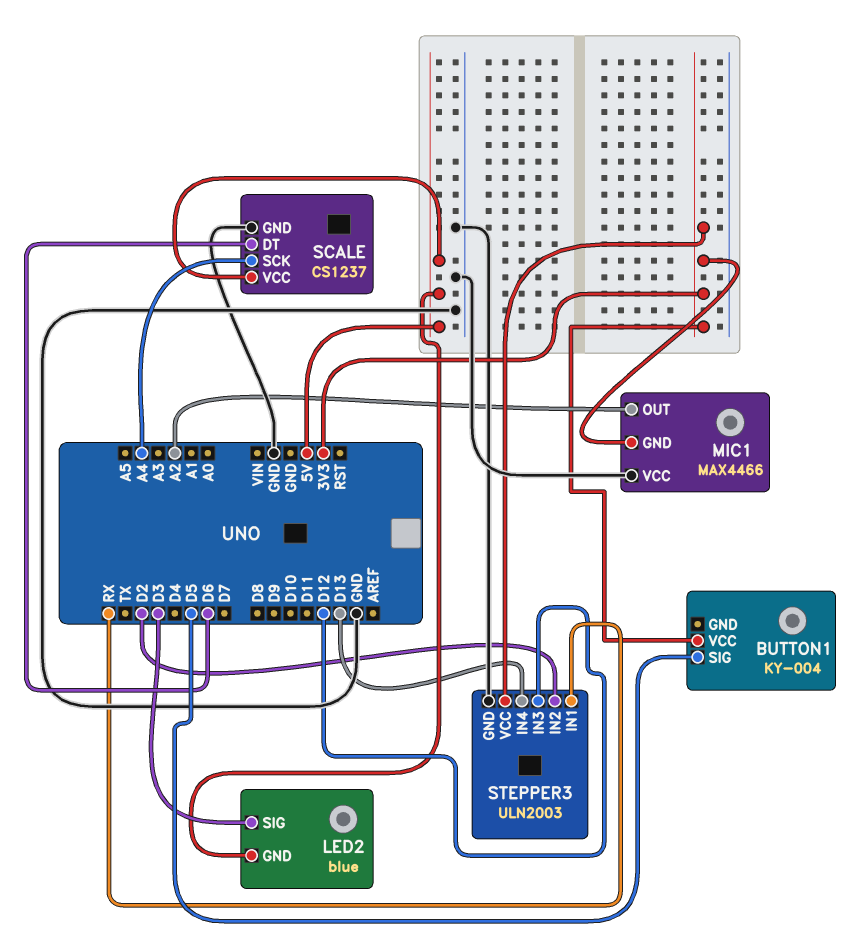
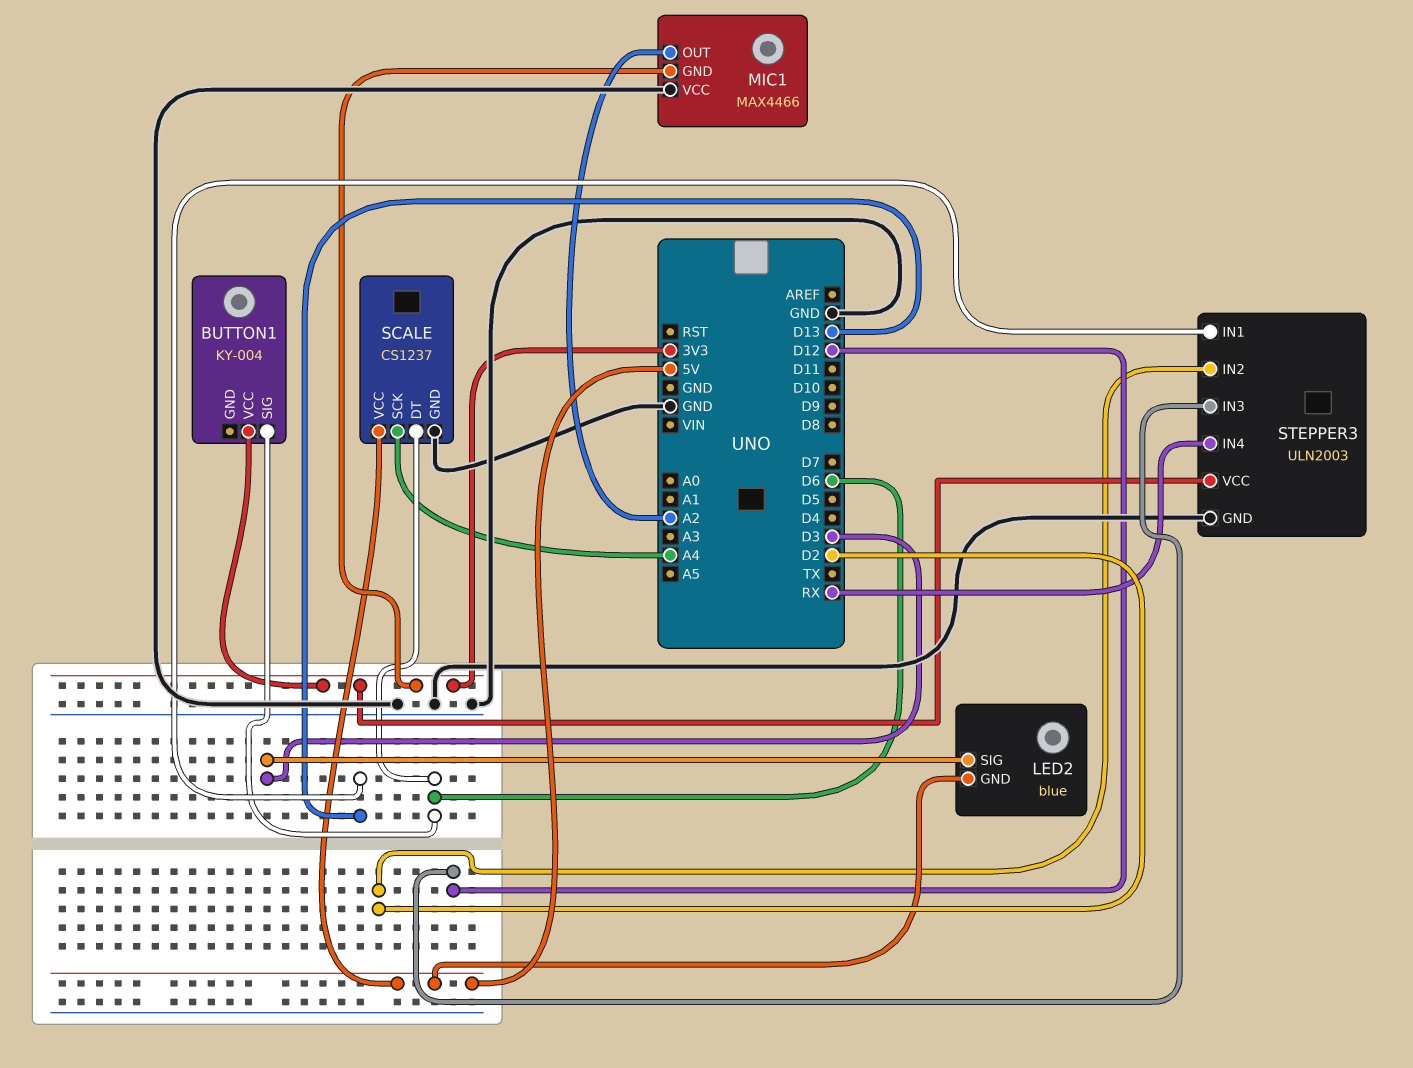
BUTTON1 pin SIG: D5 -> D6
STEPPER3 pin IN1: RX -> D13
STEPPER3 pin IN4: D13 -> RX

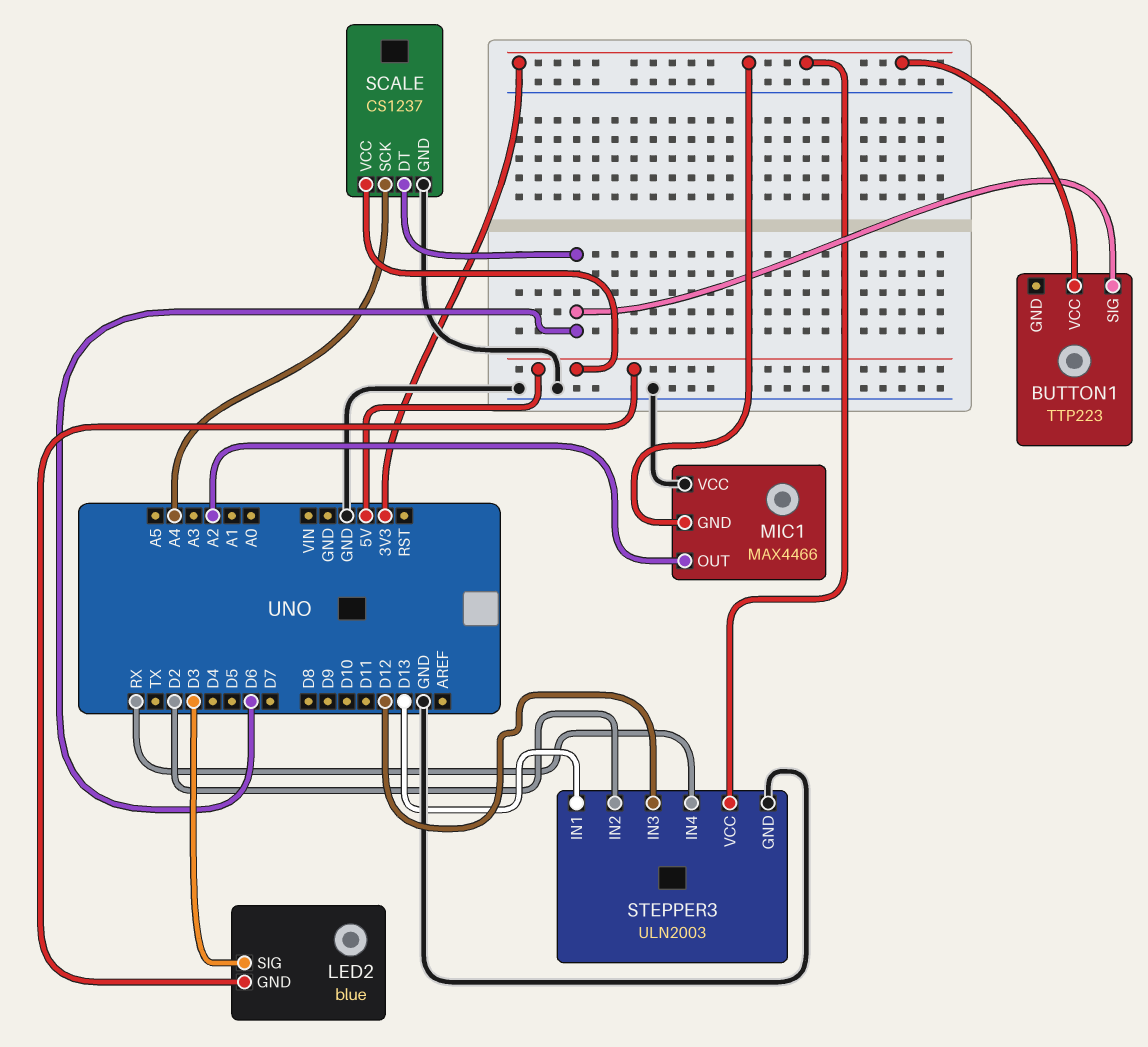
BUTTON1: KY-004 -> TTP223

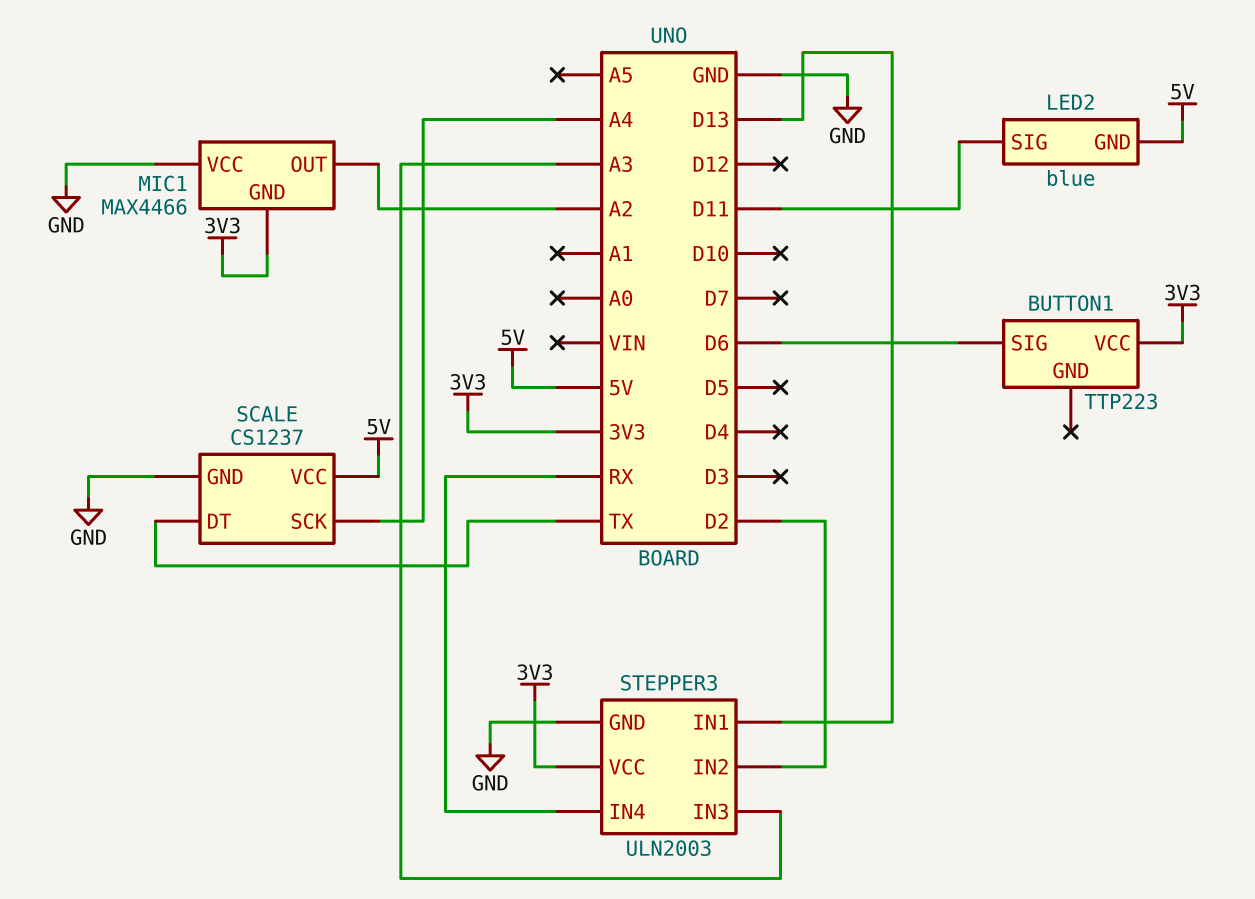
LED2 pin SIG: D3 -> D11
SCALE pin DT: D6 -> TX
STEPPER3 pin IN3: D12 -> A3

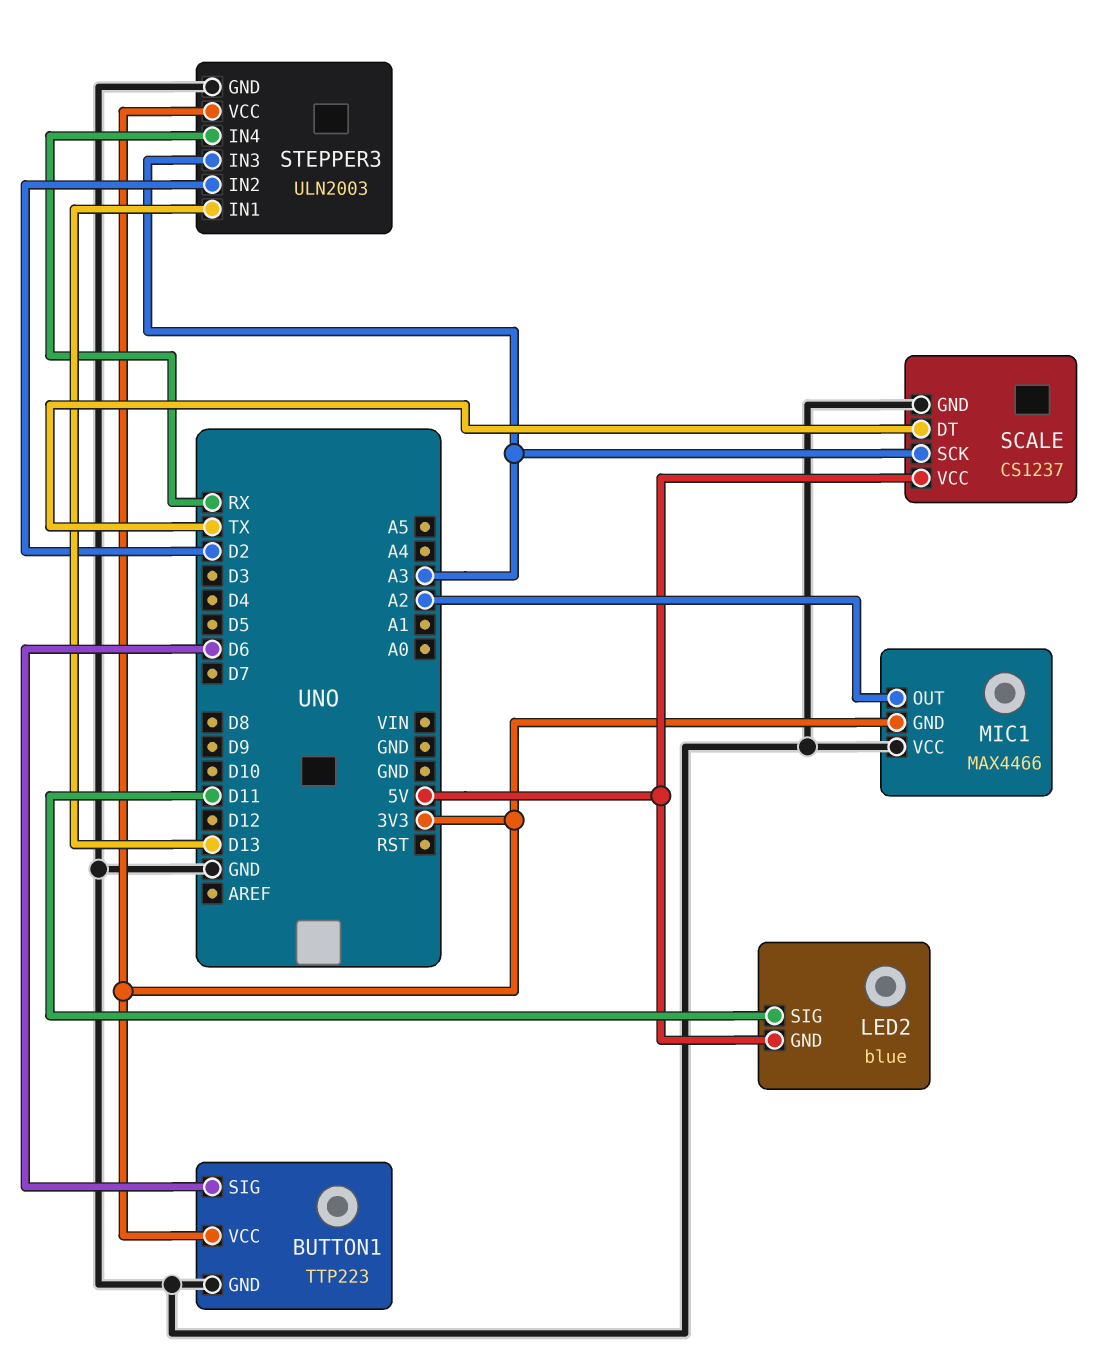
BUTTON1 pin GND: none -> GND
SCALE pin SCK: A4 -> A3

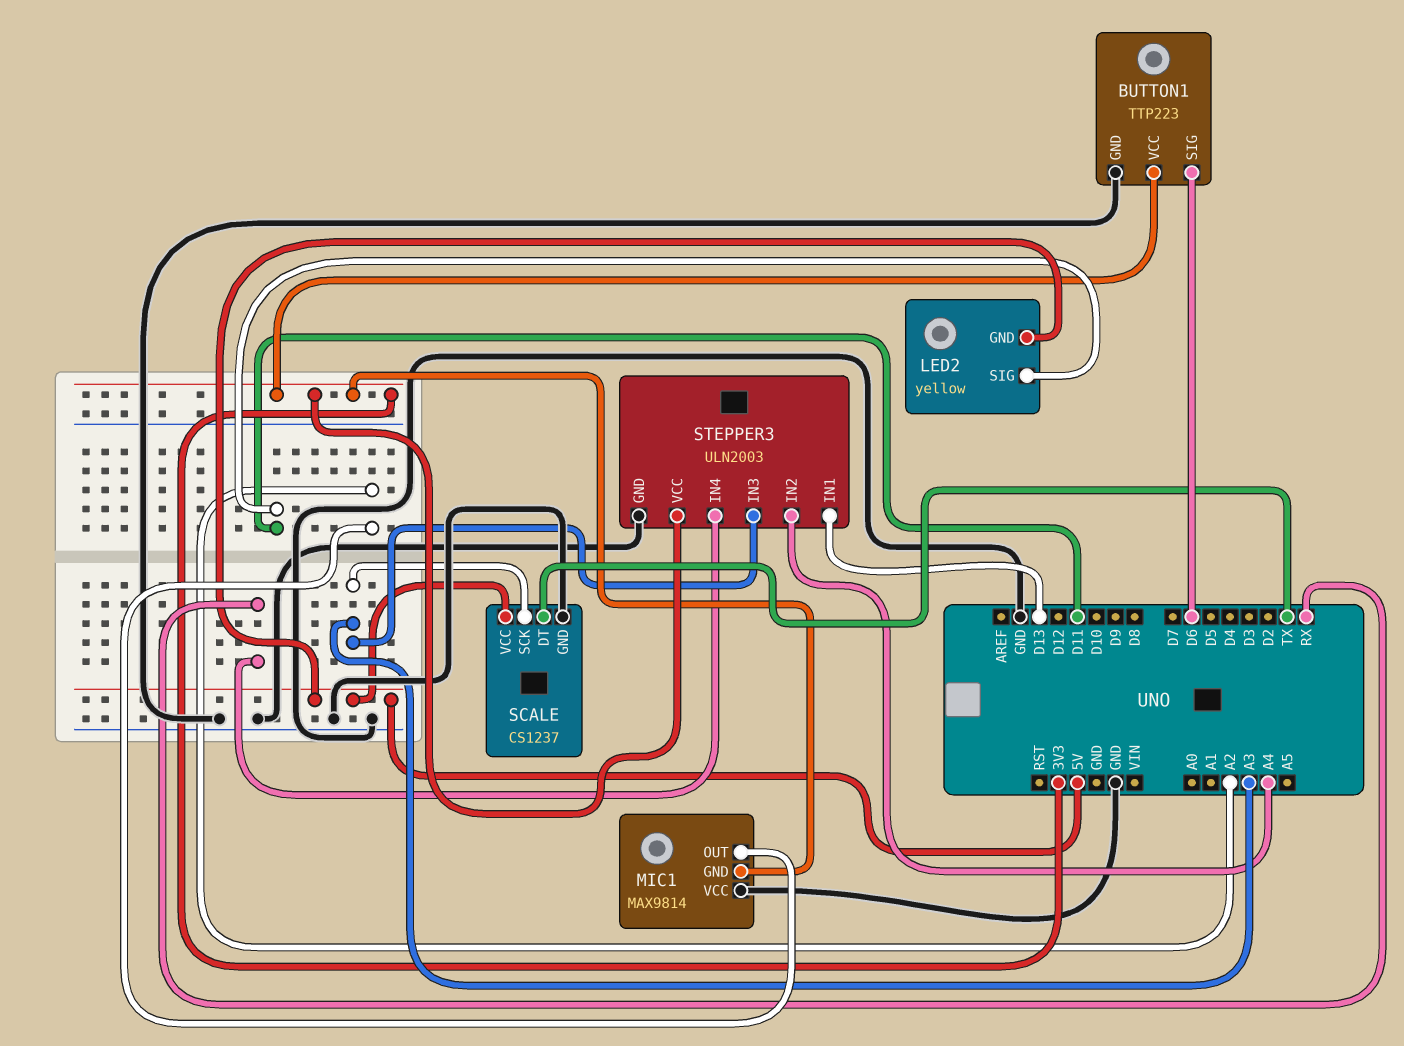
LED2: blue -> yellow
MIC1: MAX4466 -> MAX9814
STEPPER3 pin IN2: D2 -> A4

